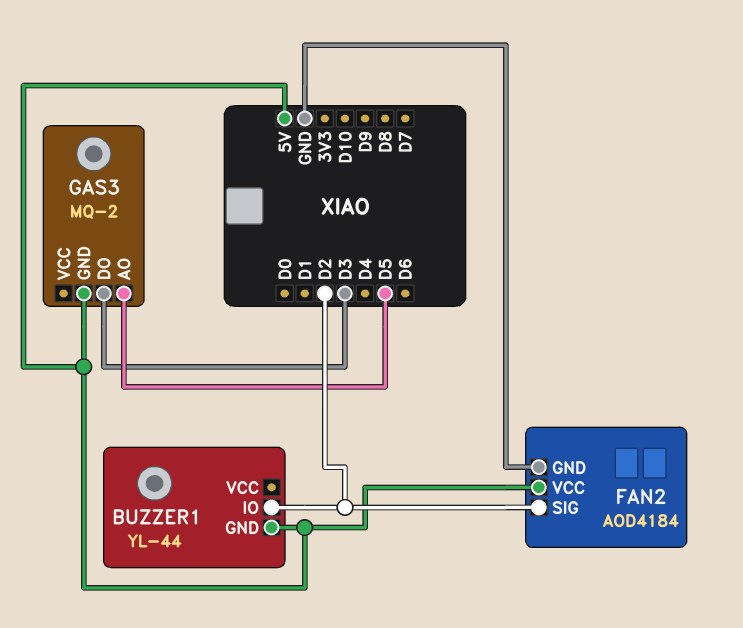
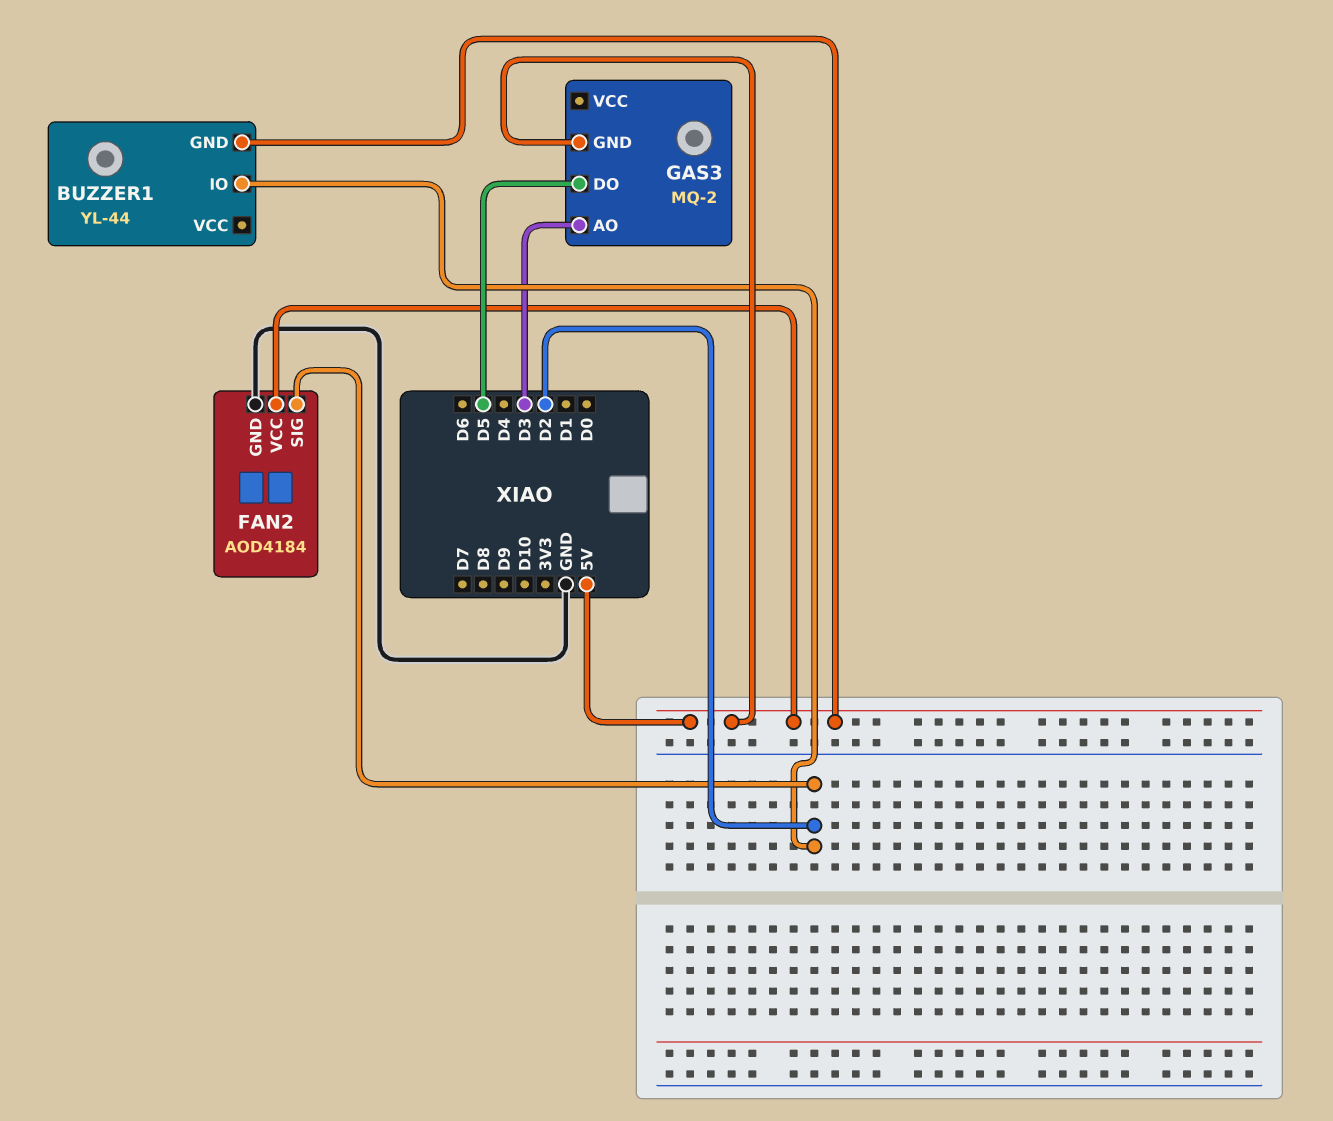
GAS3 pin AO: D5 -> D3
GAS3 pin DO: D3 -> D5

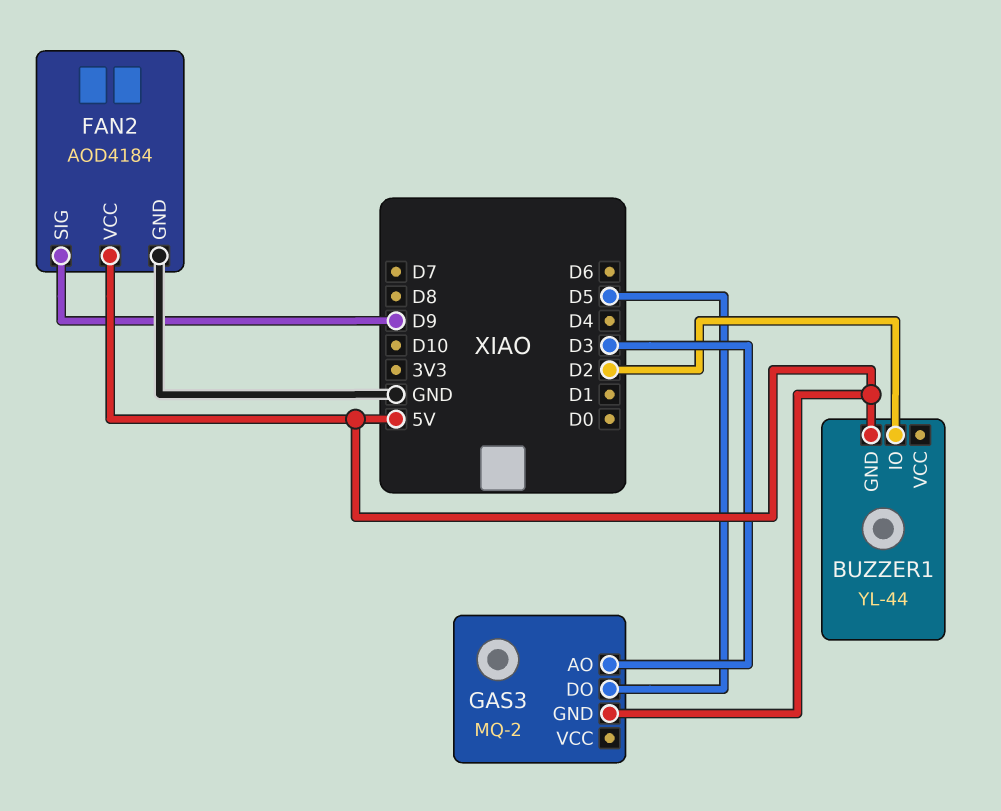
FAN2 pin SIG: D2 -> D9

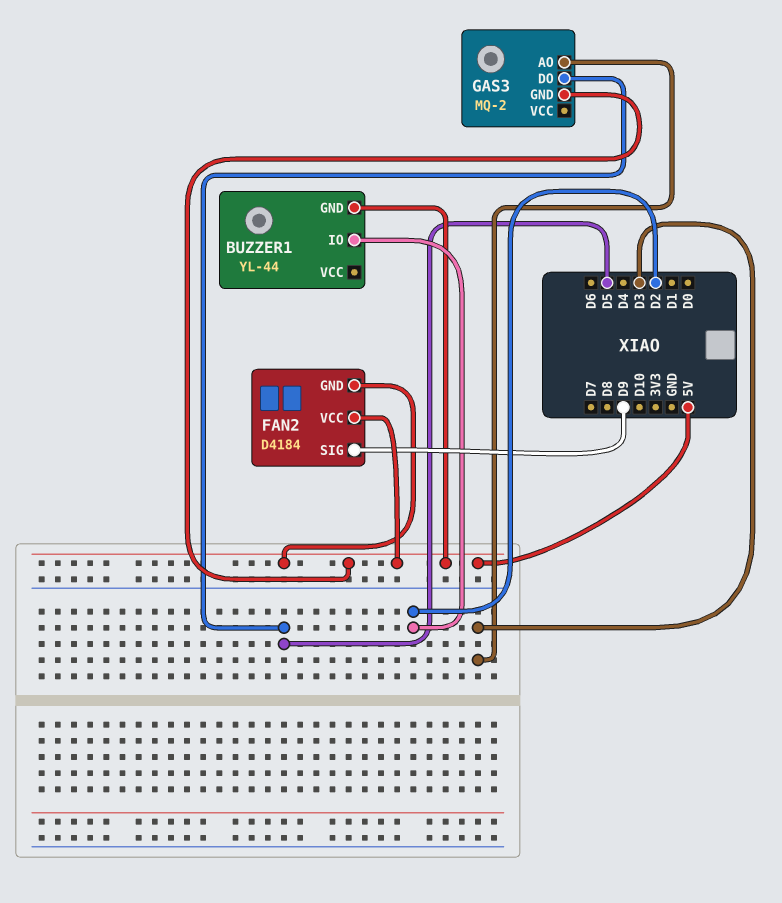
FAN2: AOD4184 -> D4184
FAN2 pin GND: GND -> 5V

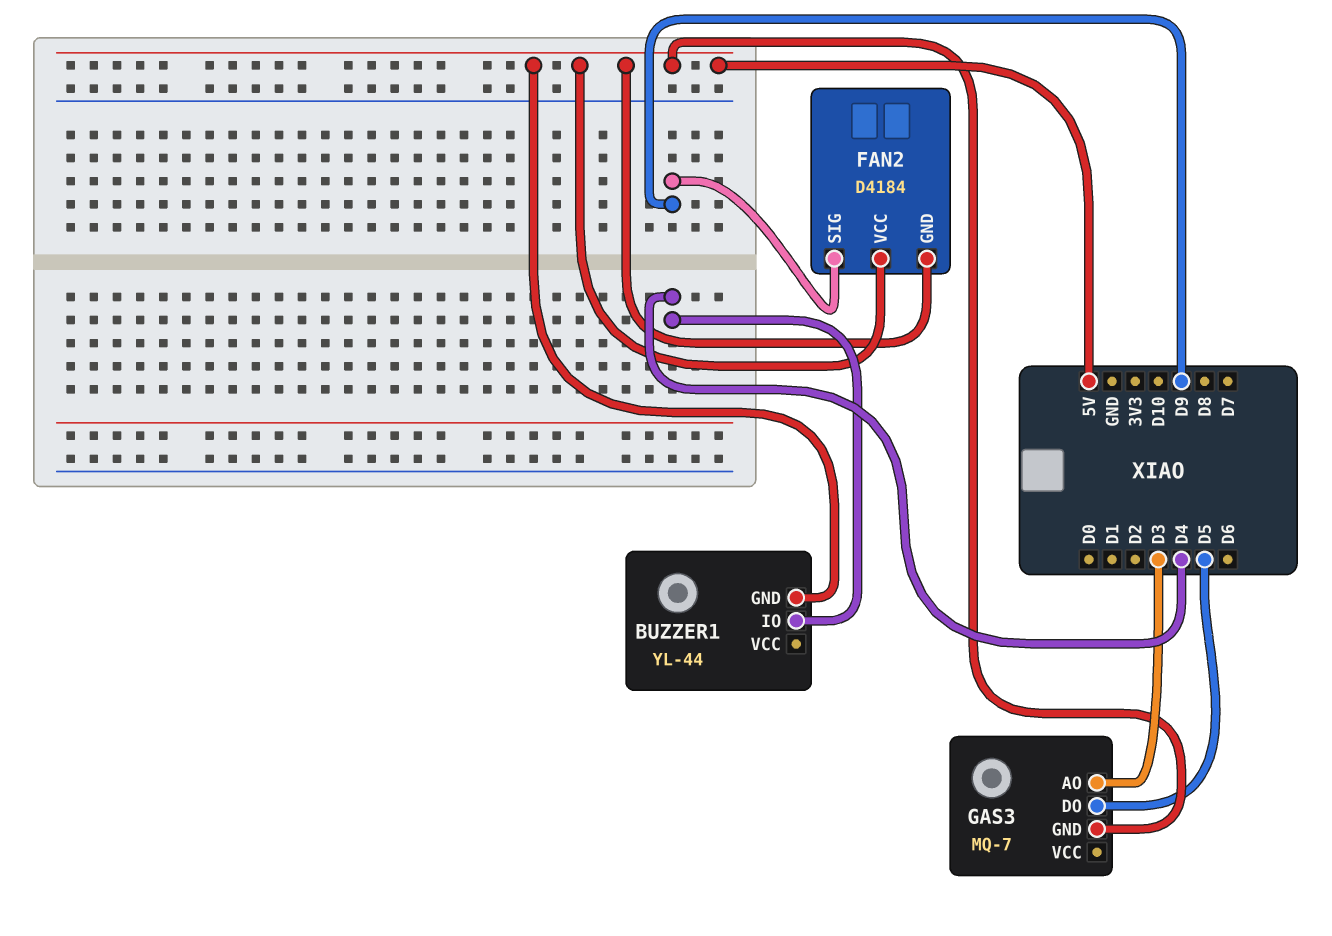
BUZZER1 pin IO: D2 -> D4
GAS3: MQ-2 -> MQ-7

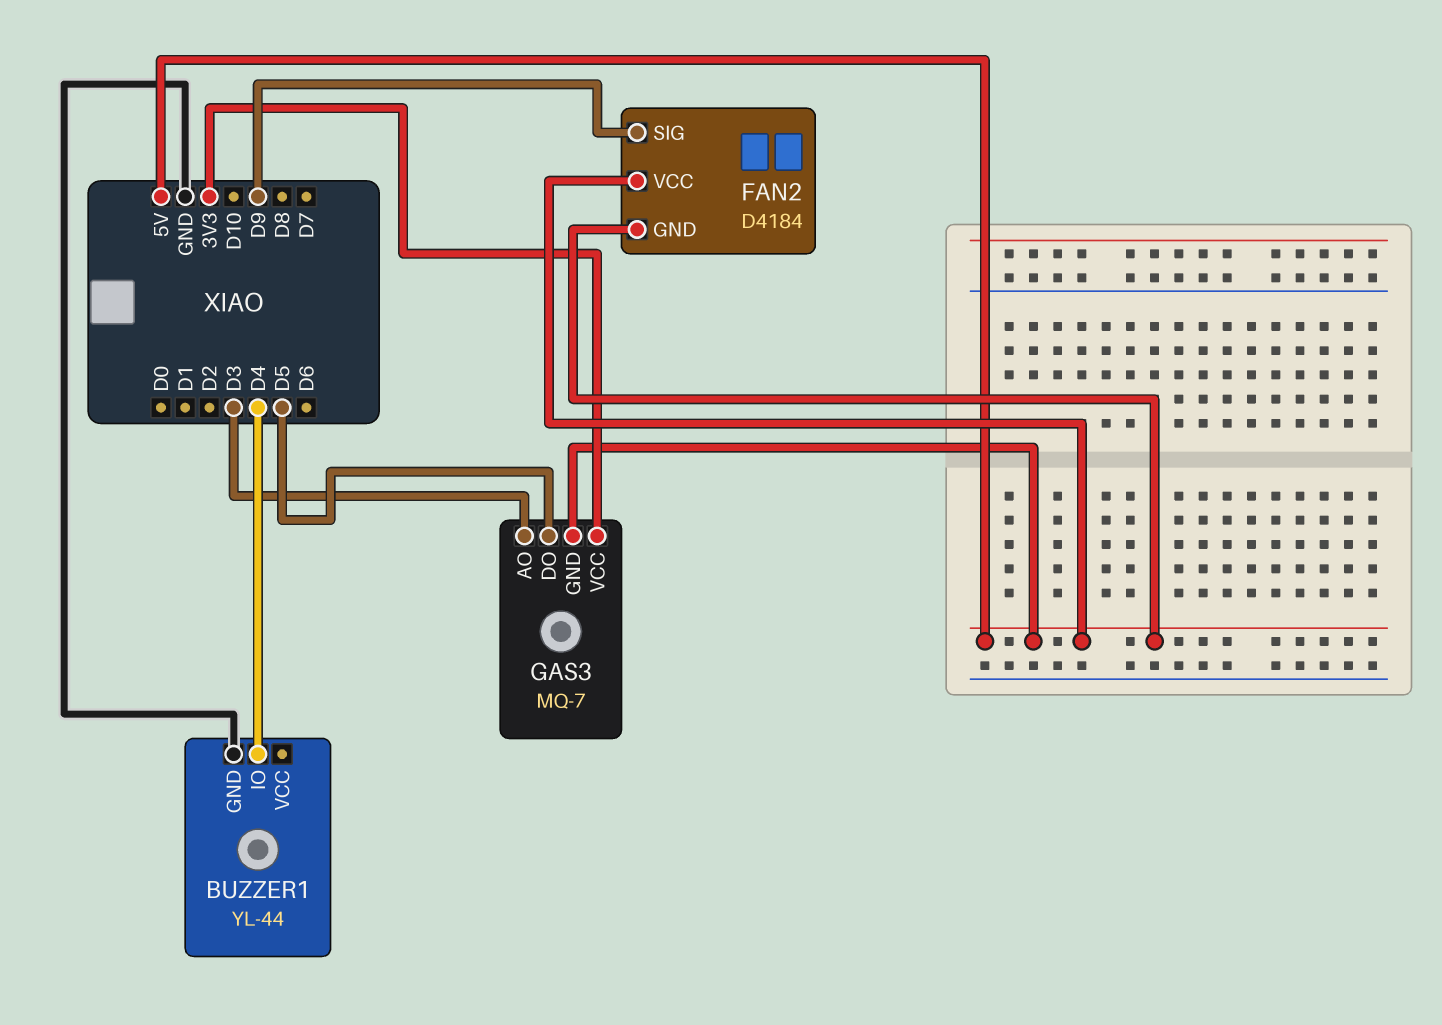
BUZZER1 pin GND: 5V -> GND
GAS3 pin VCC: none -> 3V3

